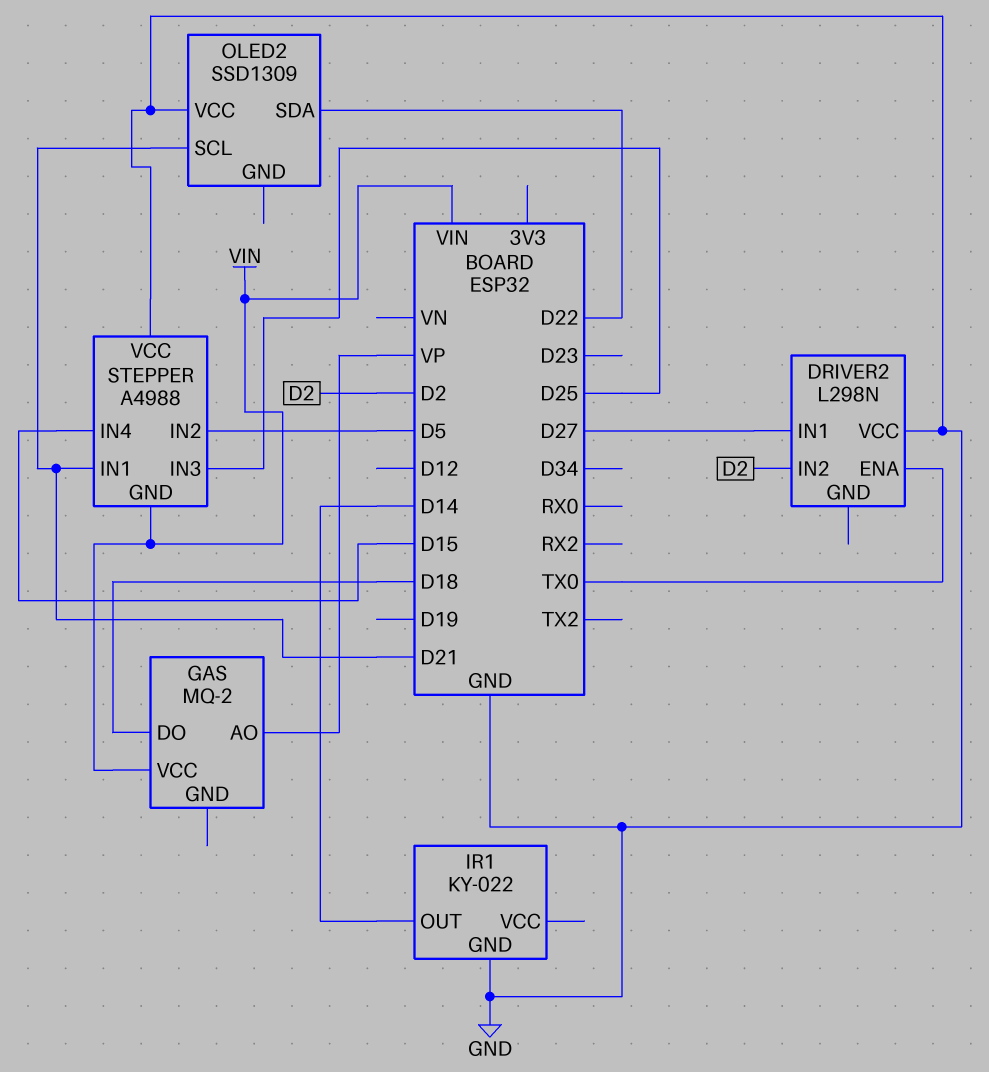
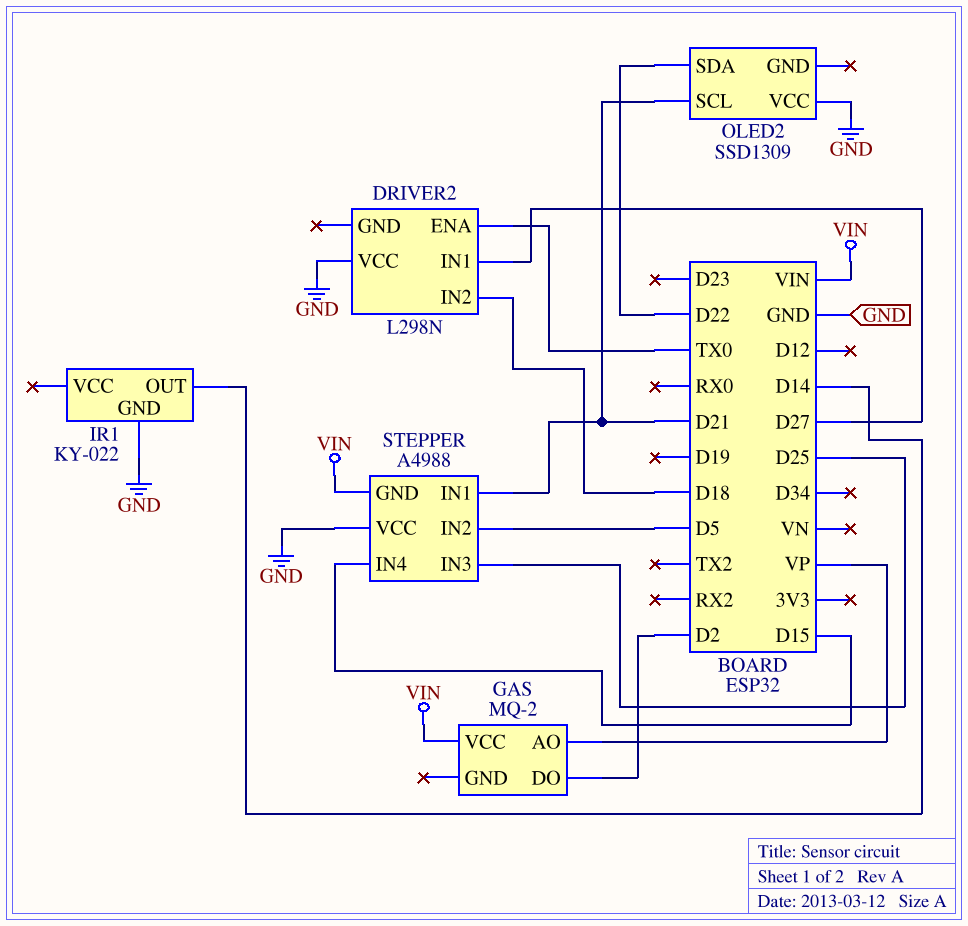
DRIVER2 pin IN2: D2 -> D18
GAS pin DO: D18 -> D2

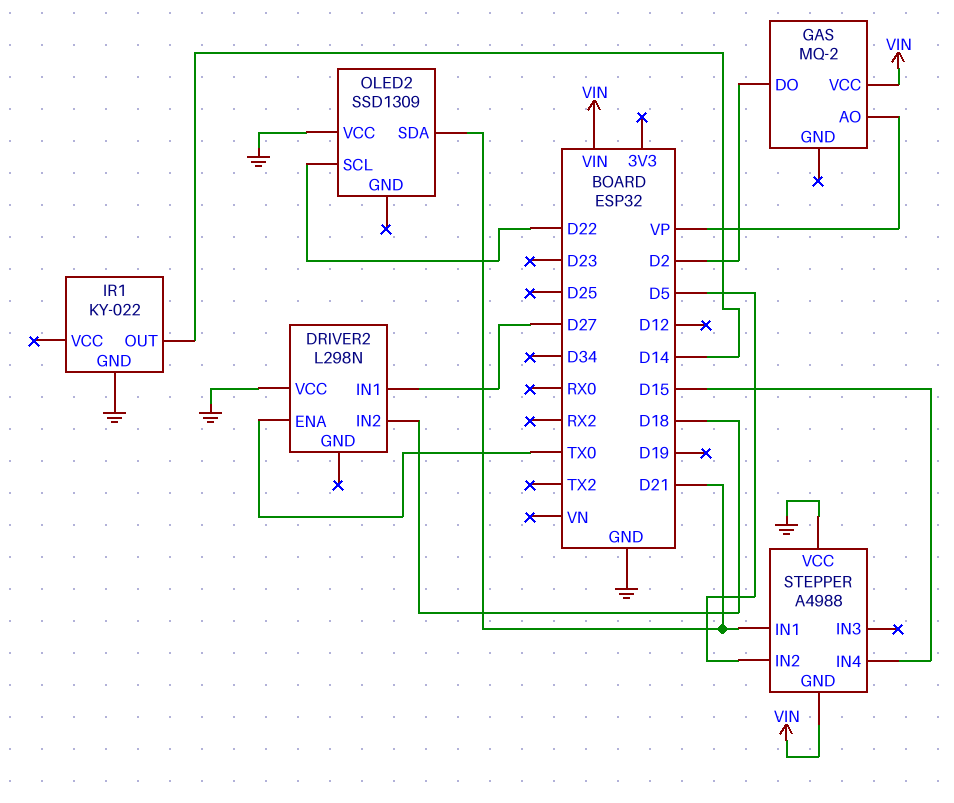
OLED2 pin SCL: D21 -> D22
OLED2 pin SDA: D22 -> D21
STEPPER pin IN3: D25 -> none

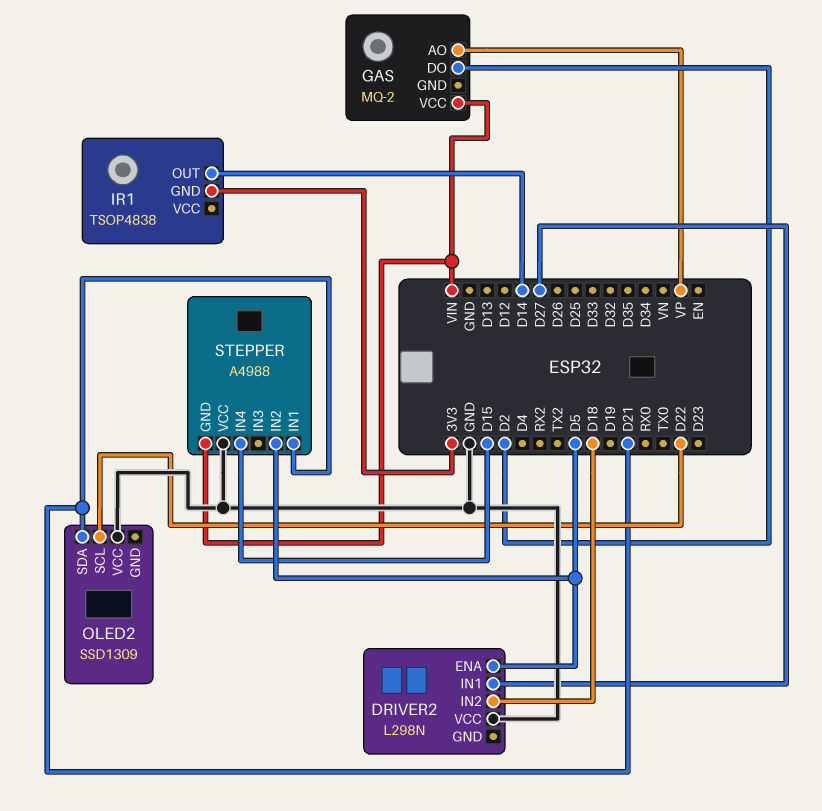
DRIVER2 pin ENA: TX0 -> D5
IR1: KY-022 -> TSOP4838
IR1 pin GND: GND -> 3V3

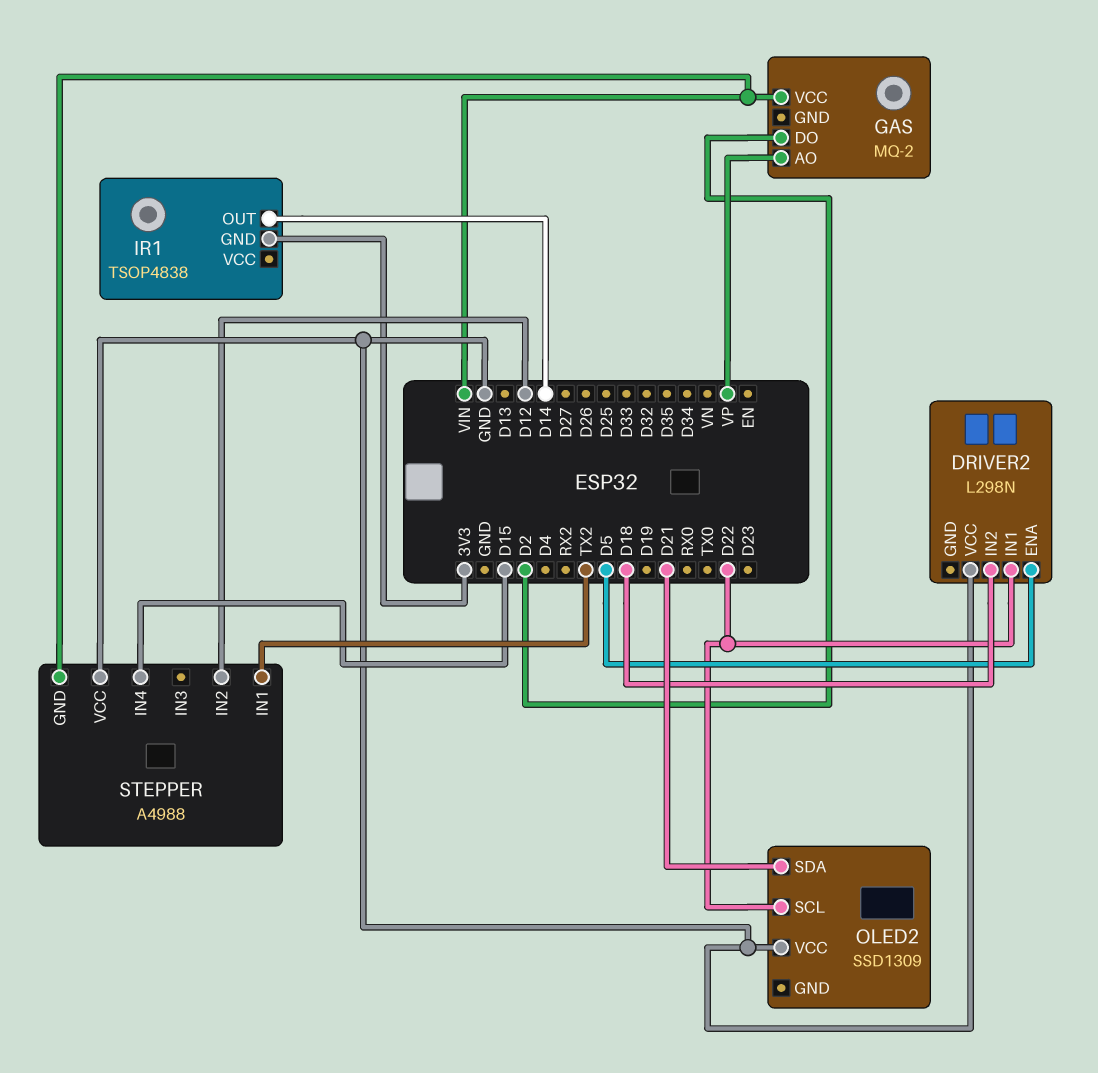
DRIVER2 pin IN1: D27 -> D22
STEPPER pin IN1: D21 -> TX2
STEPPER pin IN2: D5 -> D12

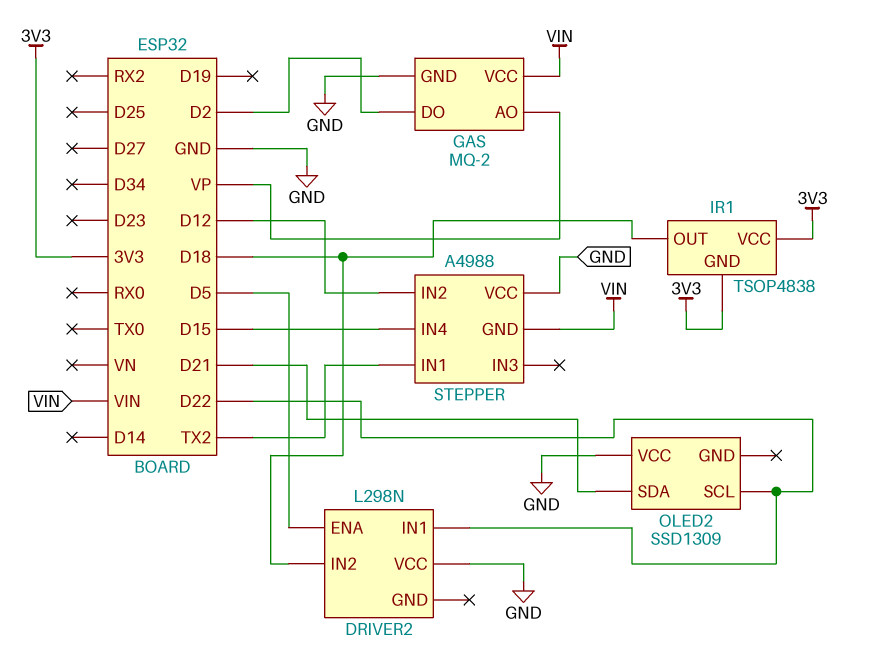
GAS pin GND: none -> GND
IR1 pin OUT: D14 -> D18
IR1 pin VCC: none -> 3V3

